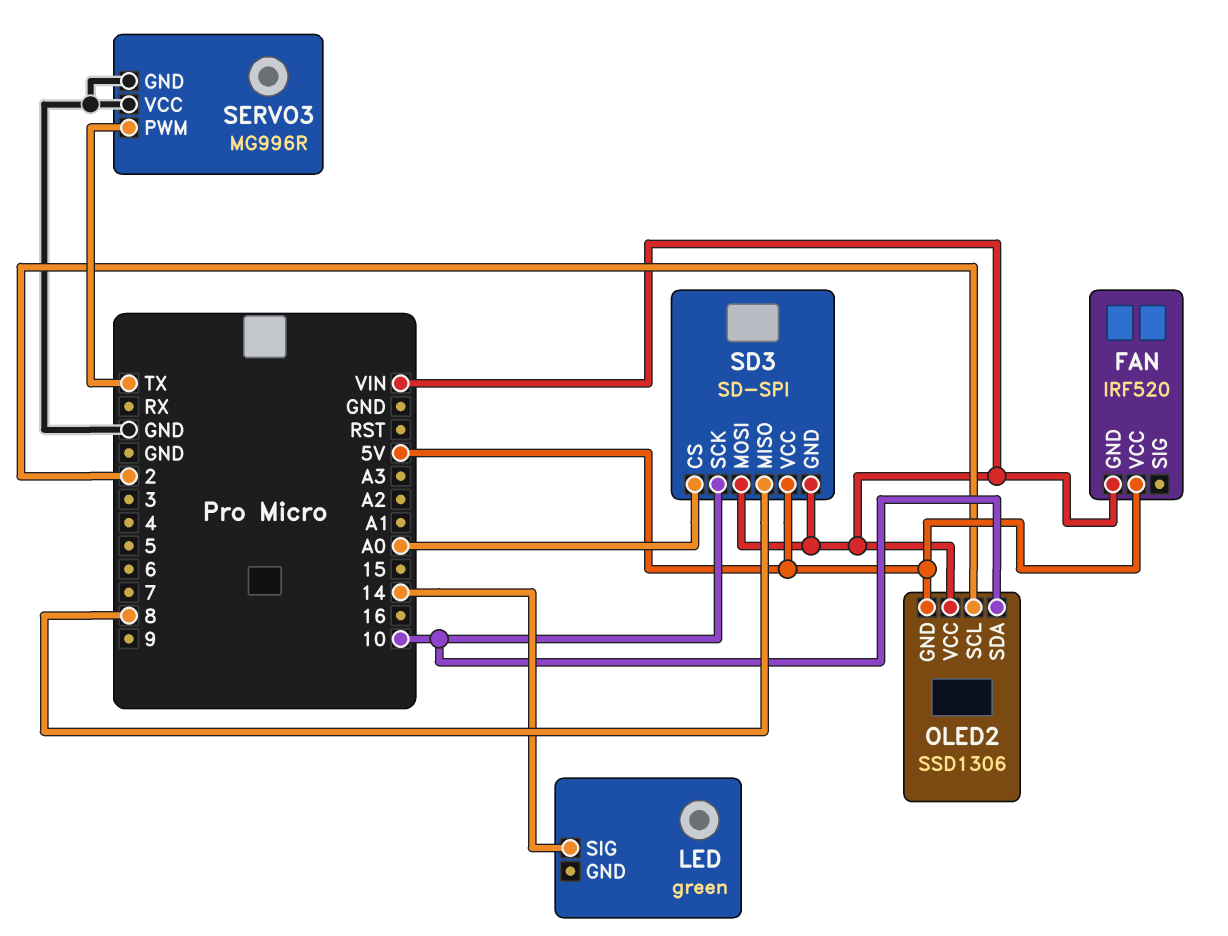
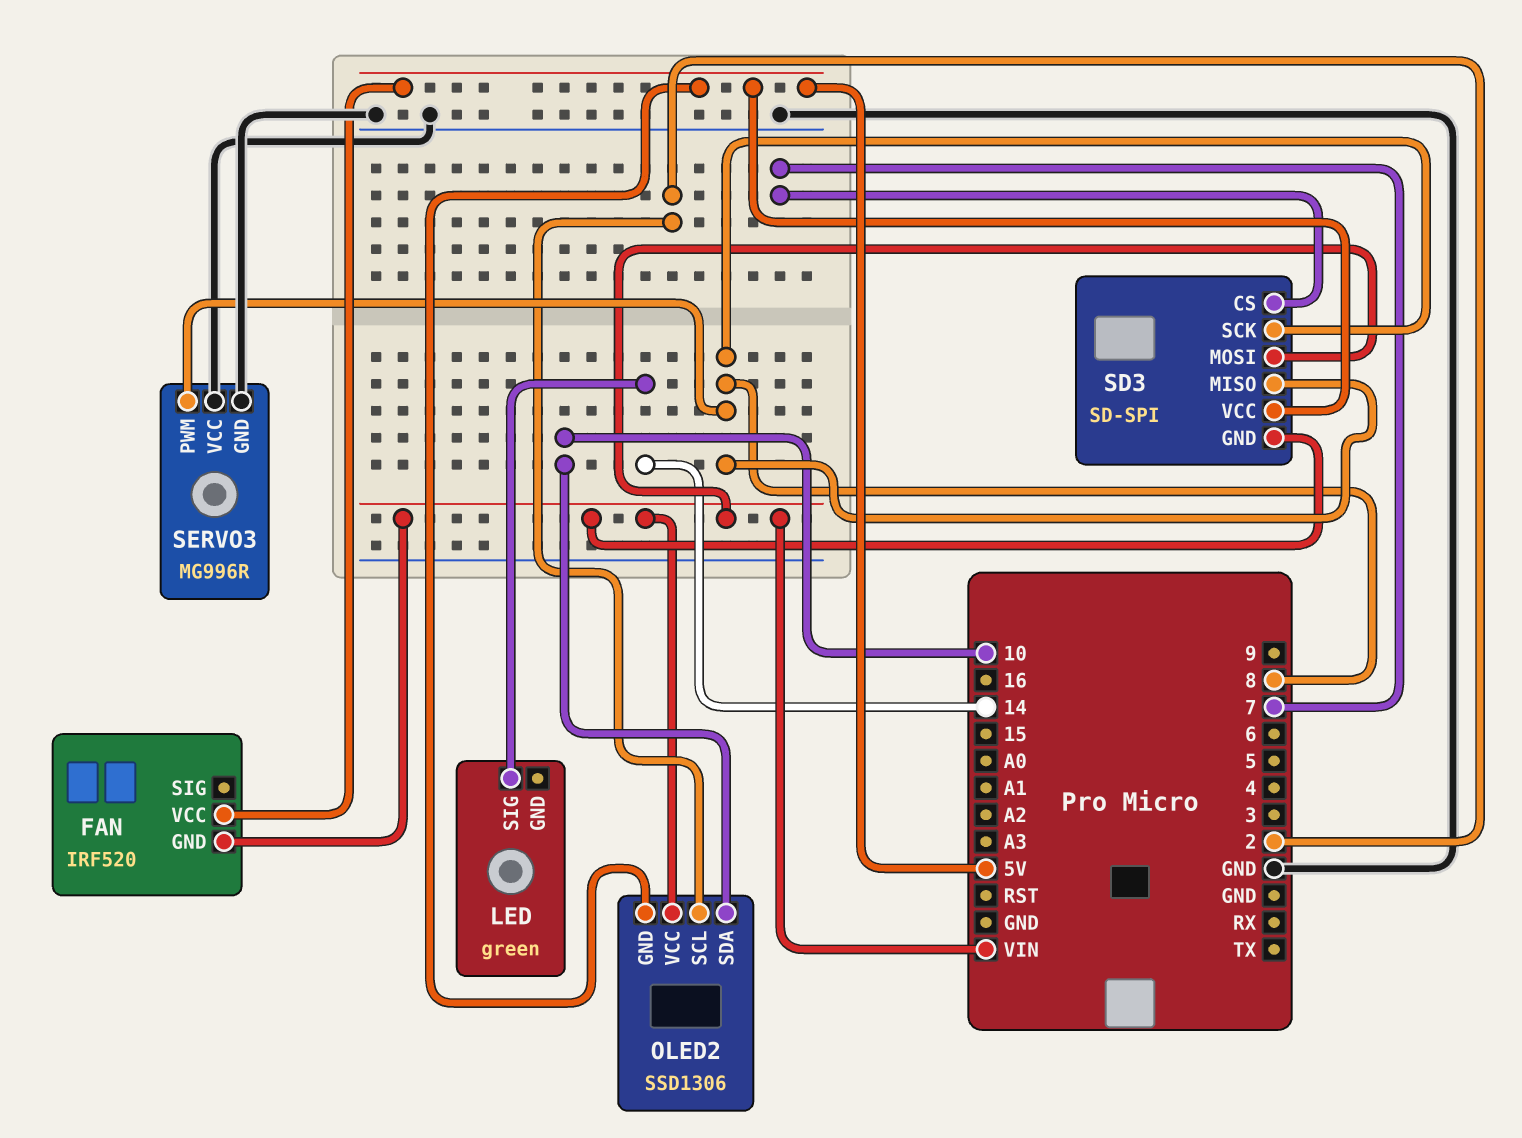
SD3 pin CS: A0 -> 7
SD3 pin SCK: 10 -> 8
SERVO3 pin PWM: TX -> 8

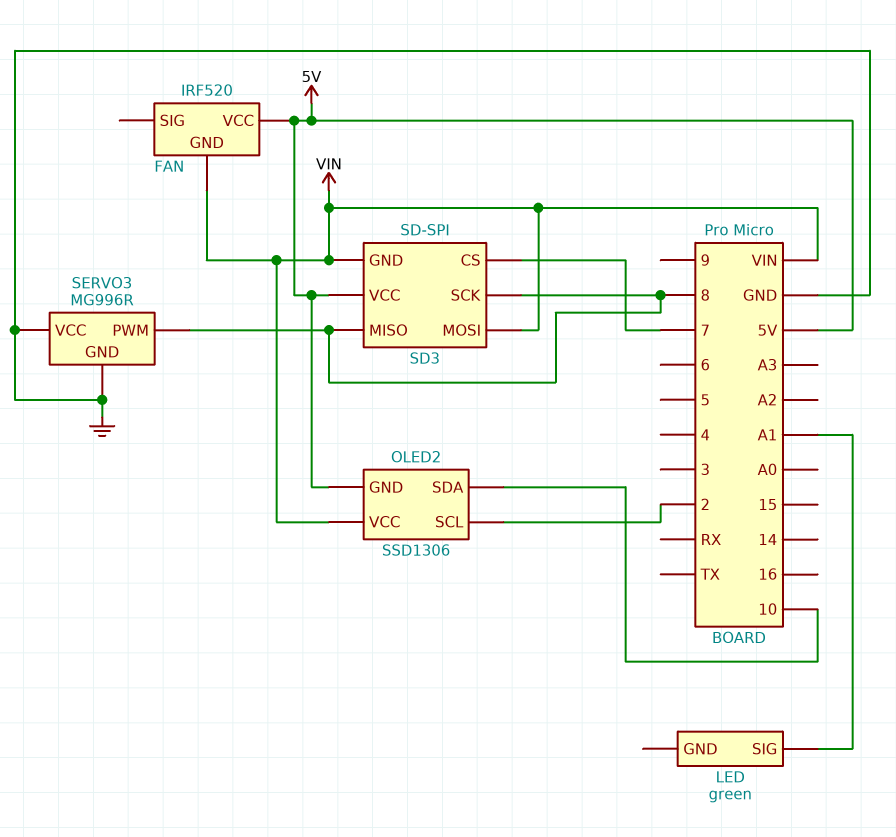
LED pin SIG: 14 -> A1

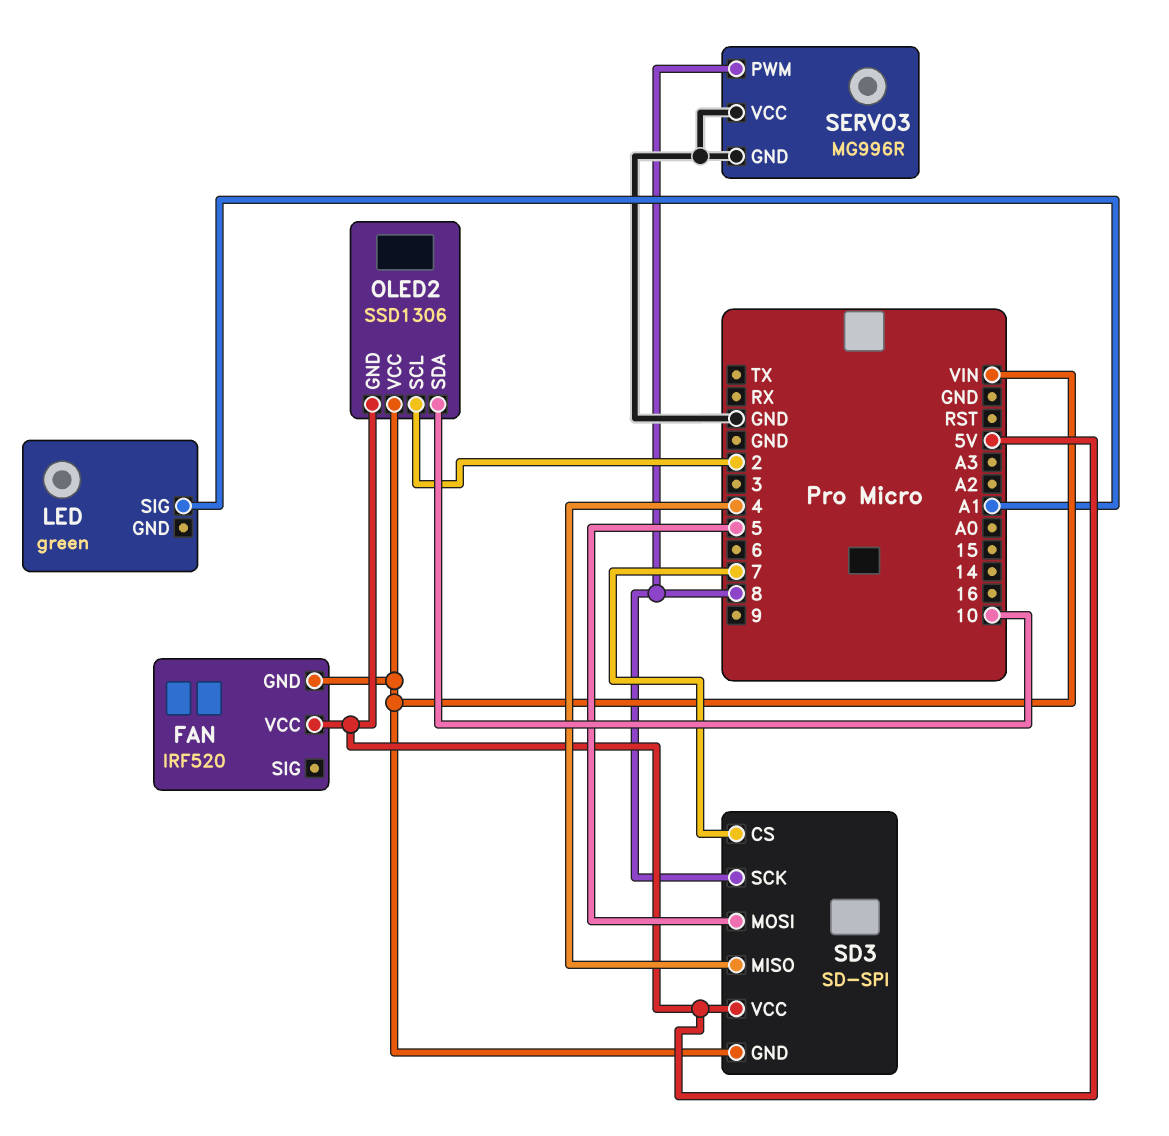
SD3 pin MISO: 8 -> 4
SD3 pin MOSI: VIN -> 5

